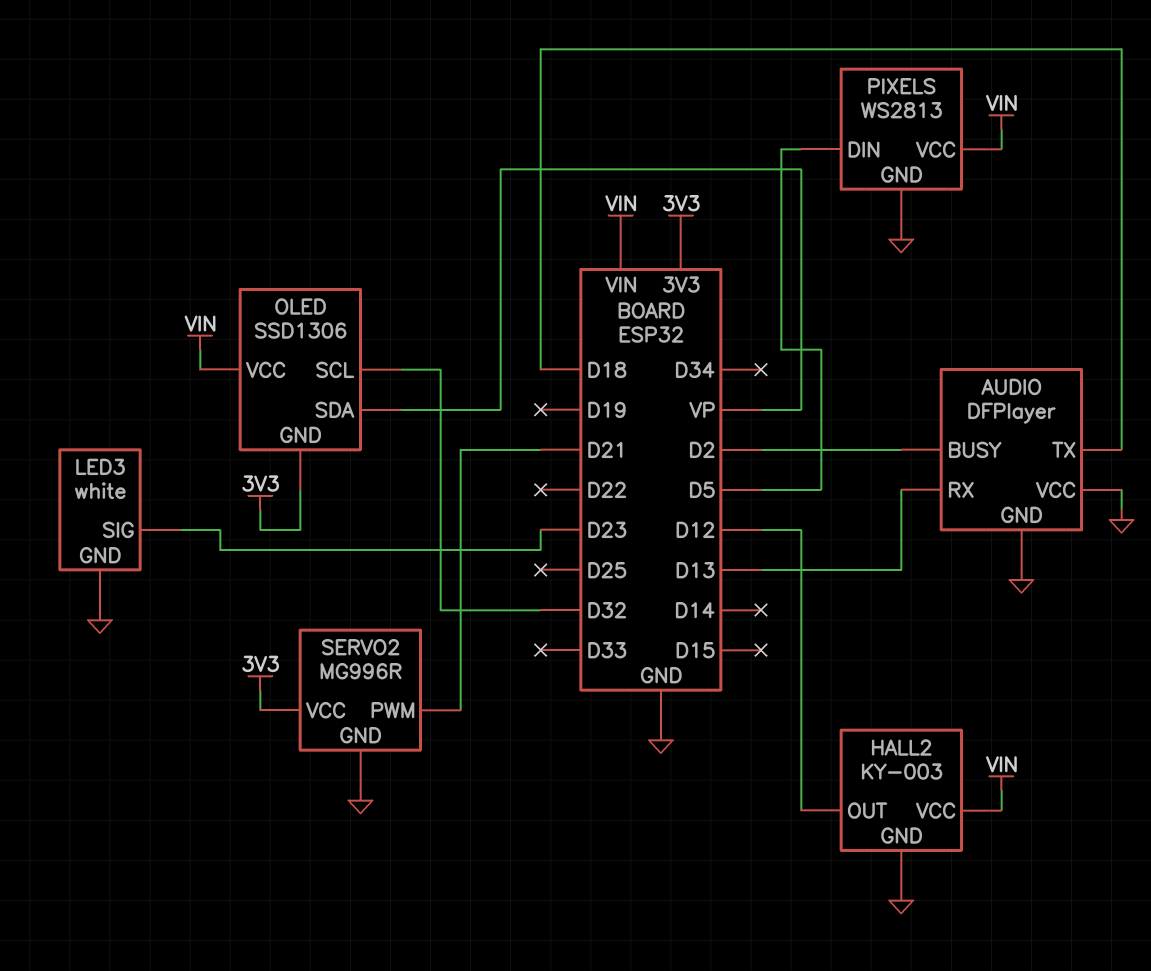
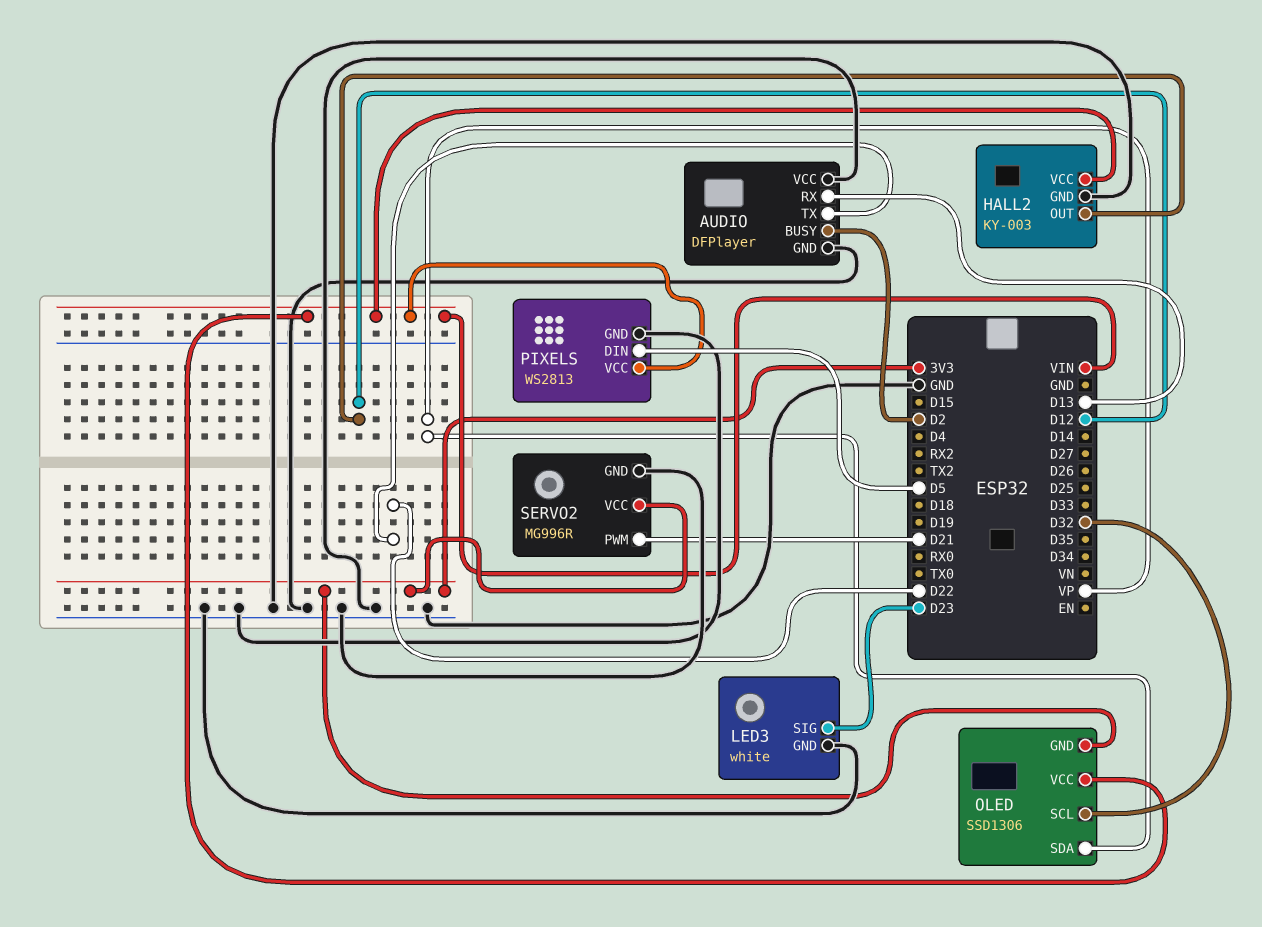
AUDIO pin TX: D18 -> D22

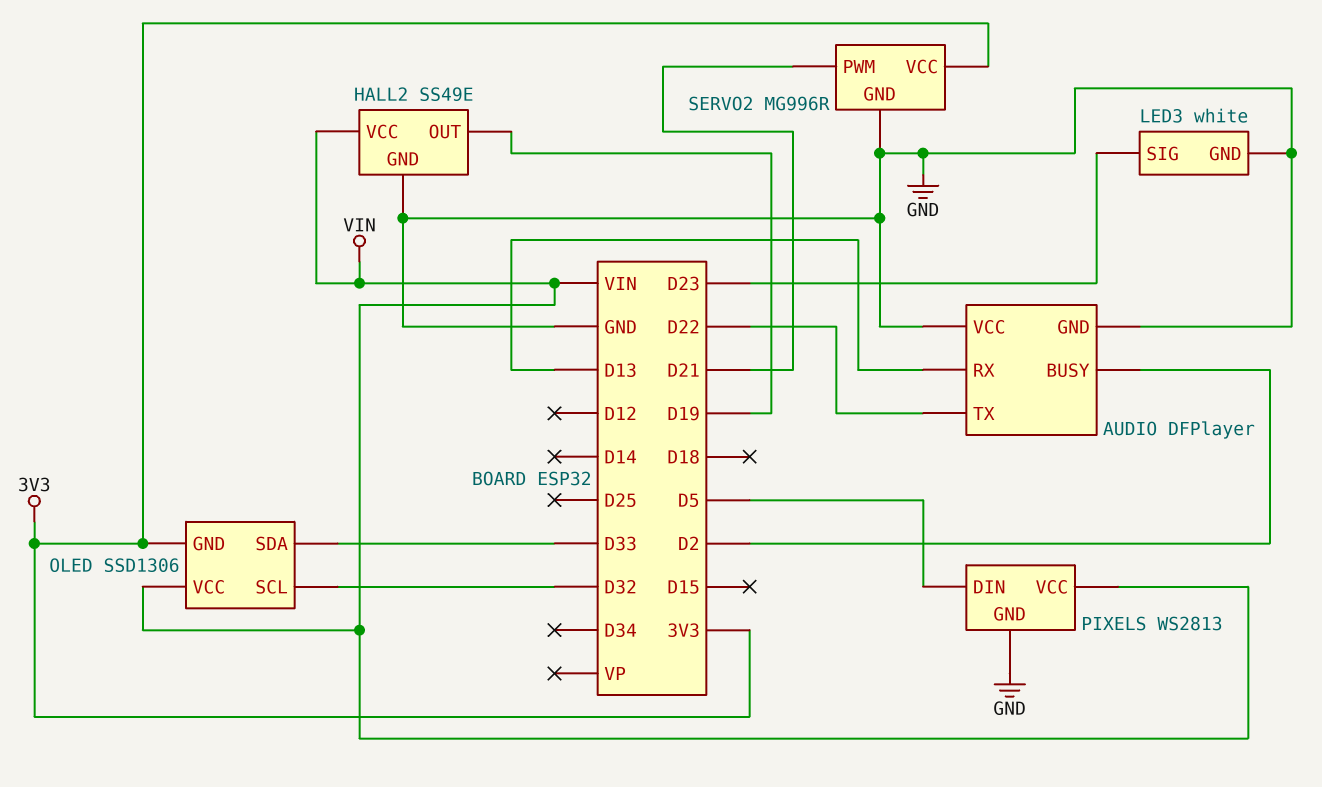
HALL2: KY-003 -> SS49E
HALL2 pin OUT: D12 -> D19
OLED pin SDA: VP -> D33

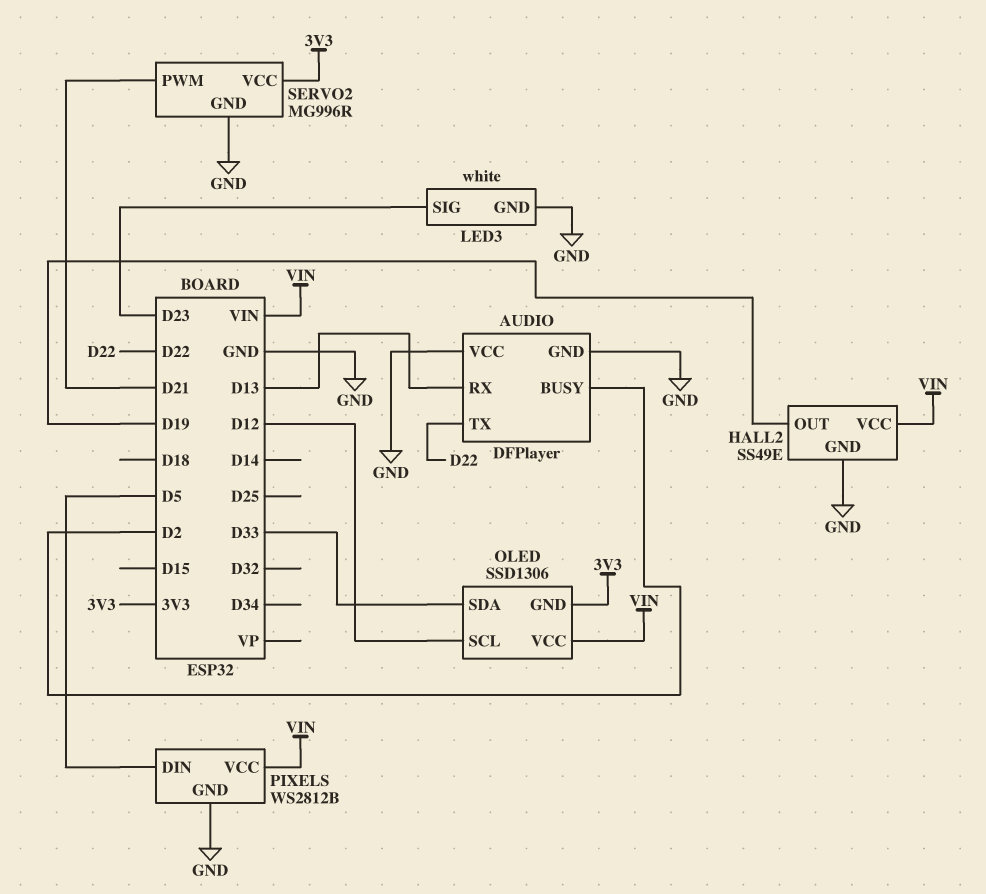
OLED pin SCL: D32 -> D12
PIXELS: WS2813 -> WS2812B

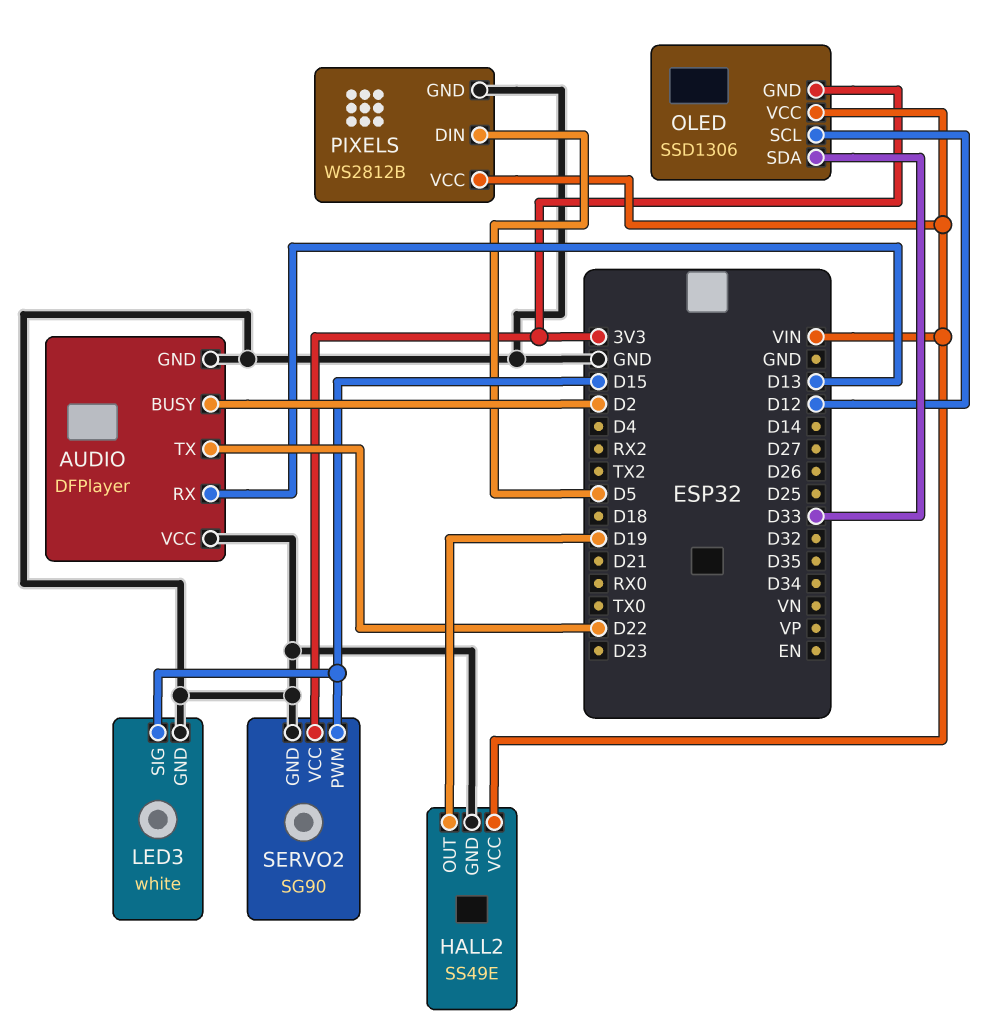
LED3 pin SIG: D23 -> D15
SERVO2: MG996R -> SG90
SERVO2 pin PWM: D21 -> D15

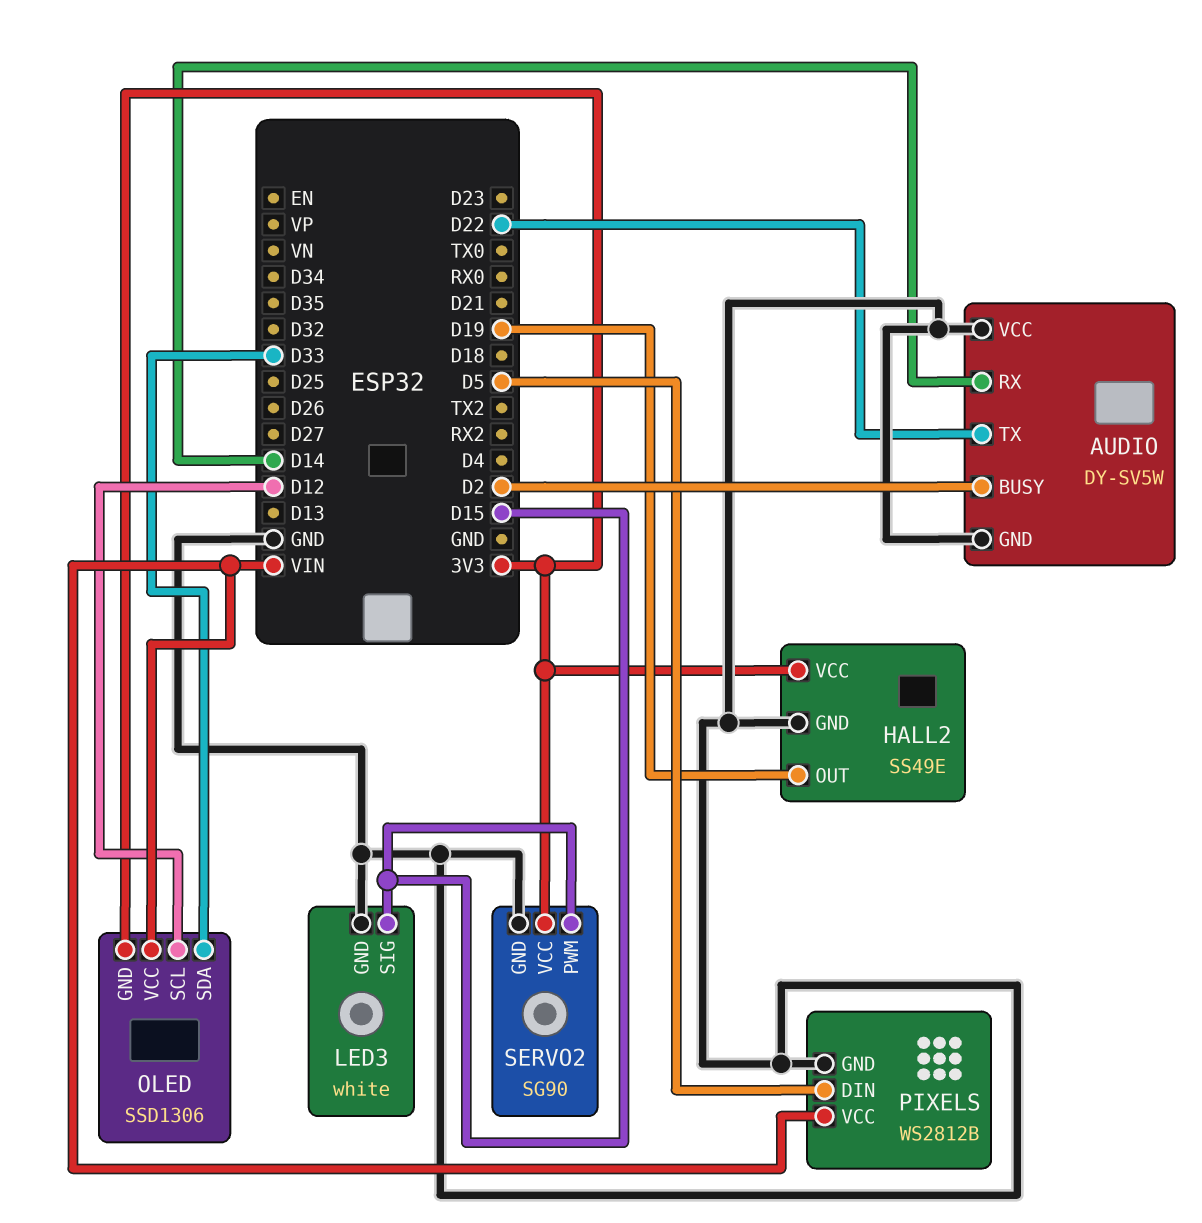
AUDIO: DFPlayer -> DY-SV5W
AUDIO pin RX: D13 -> D14
HALL2 pin VCC: VIN -> 3V3

